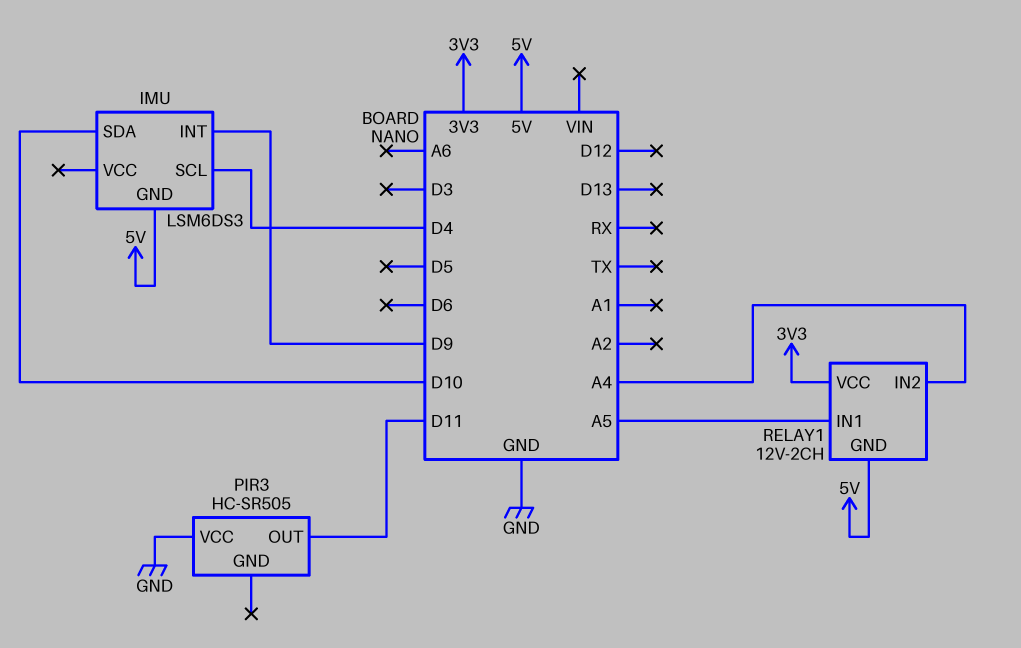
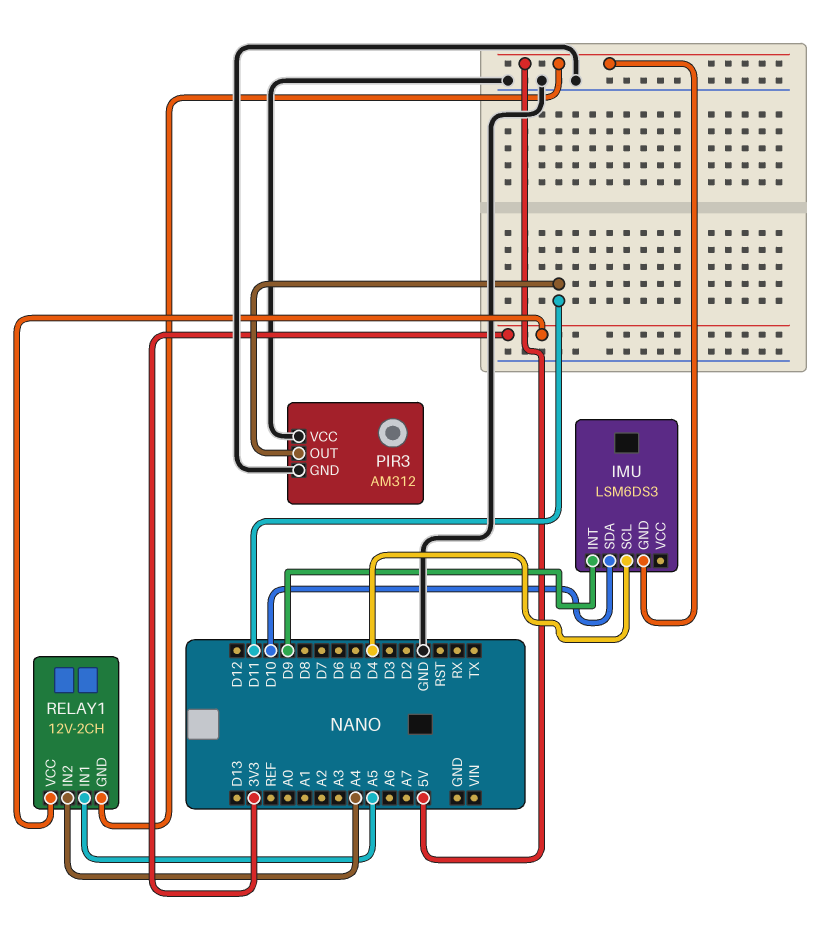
PIR3: HC-SR505 -> AM312
PIR3 pin GND: none -> GND

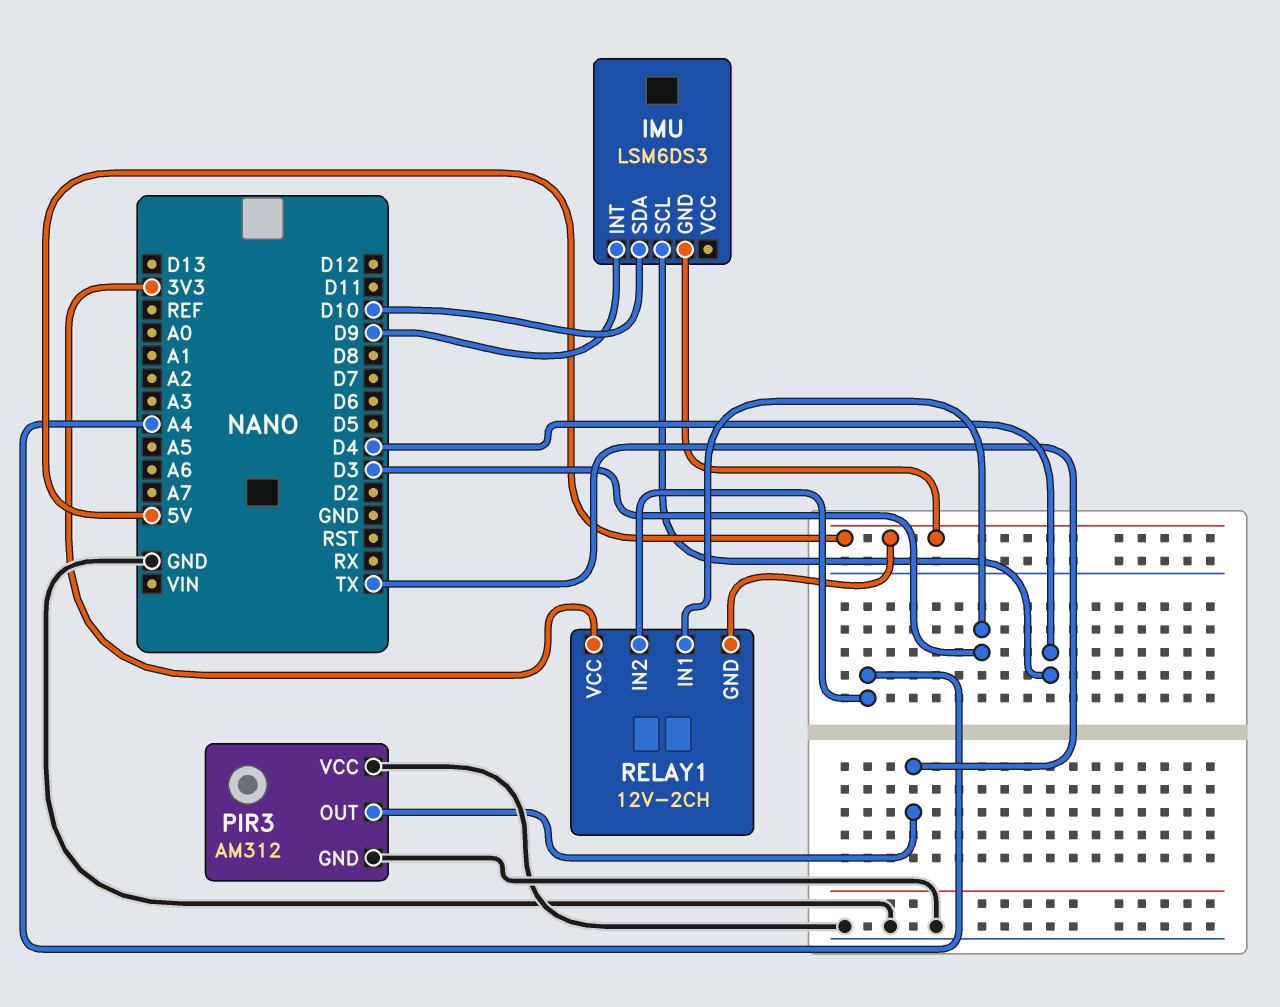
PIR3 pin OUT: D11 -> TX
RELAY1 pin IN1: A5 -> D3

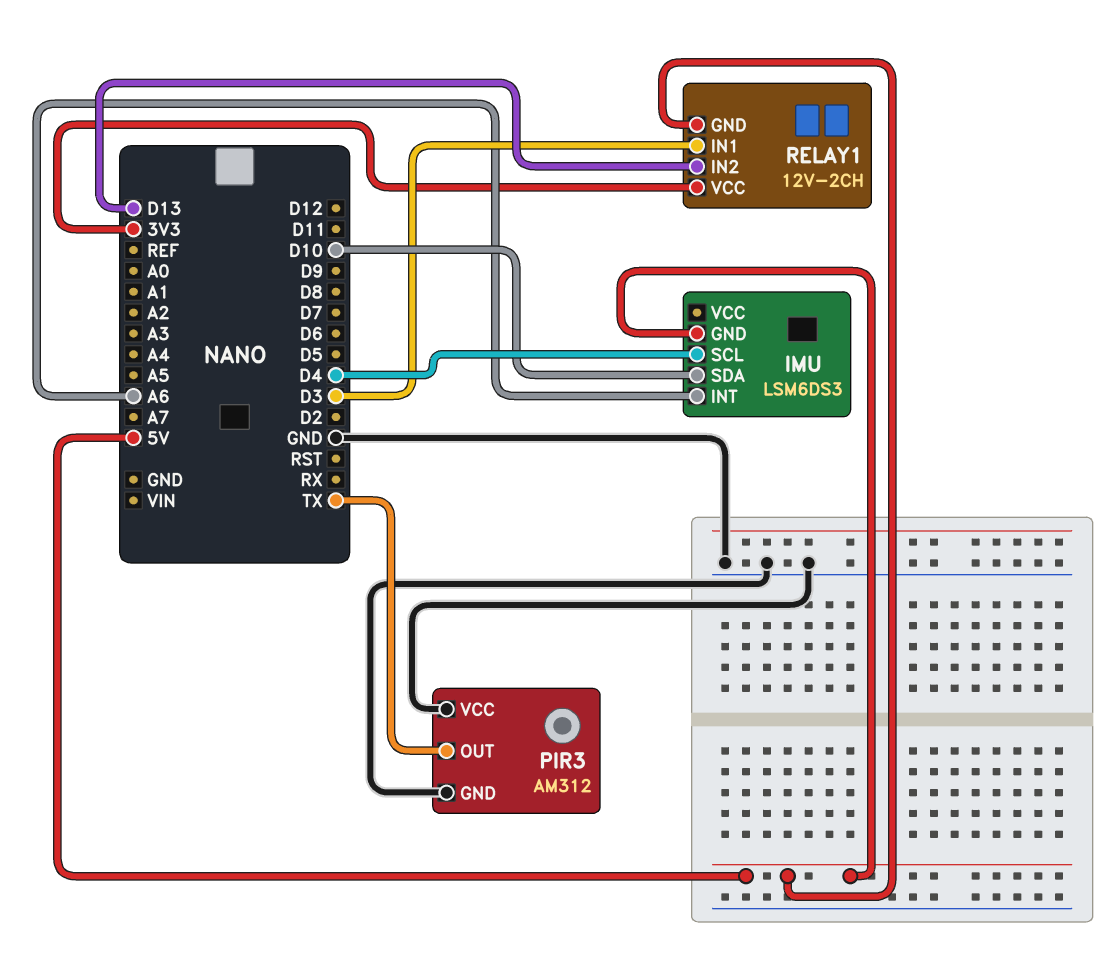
IMU pin INT: D9 -> A6
RELAY1 pin IN2: A4 -> D13

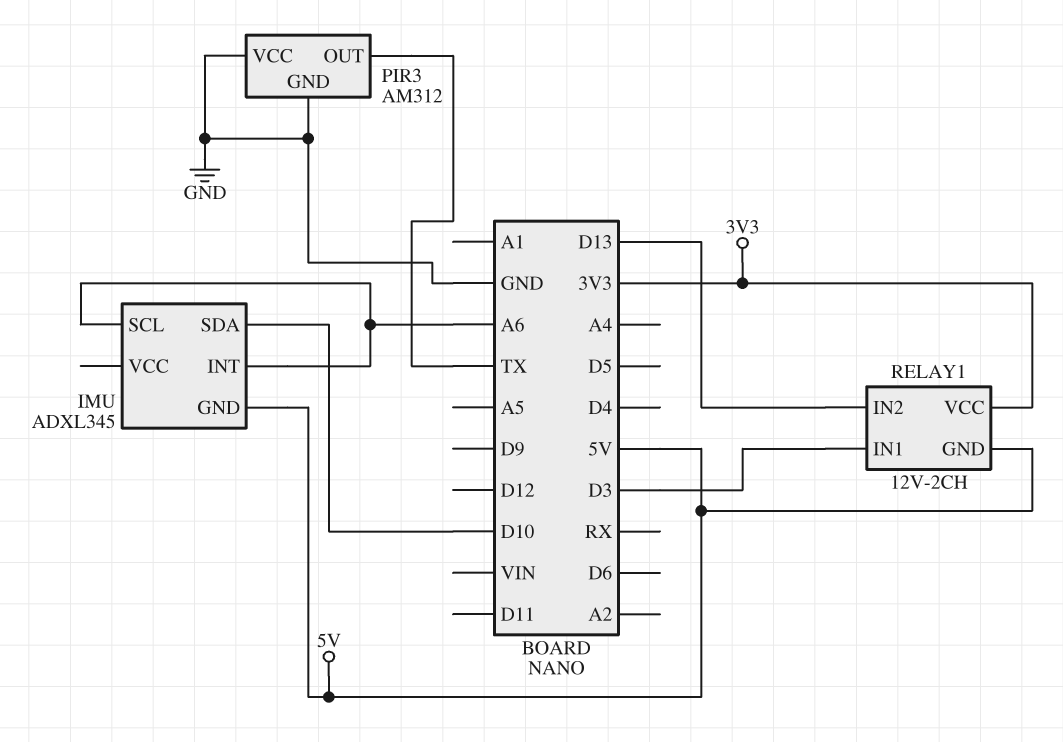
IMU: LSM6DS3 -> ADXL345
IMU pin SCL: D4 -> A6

